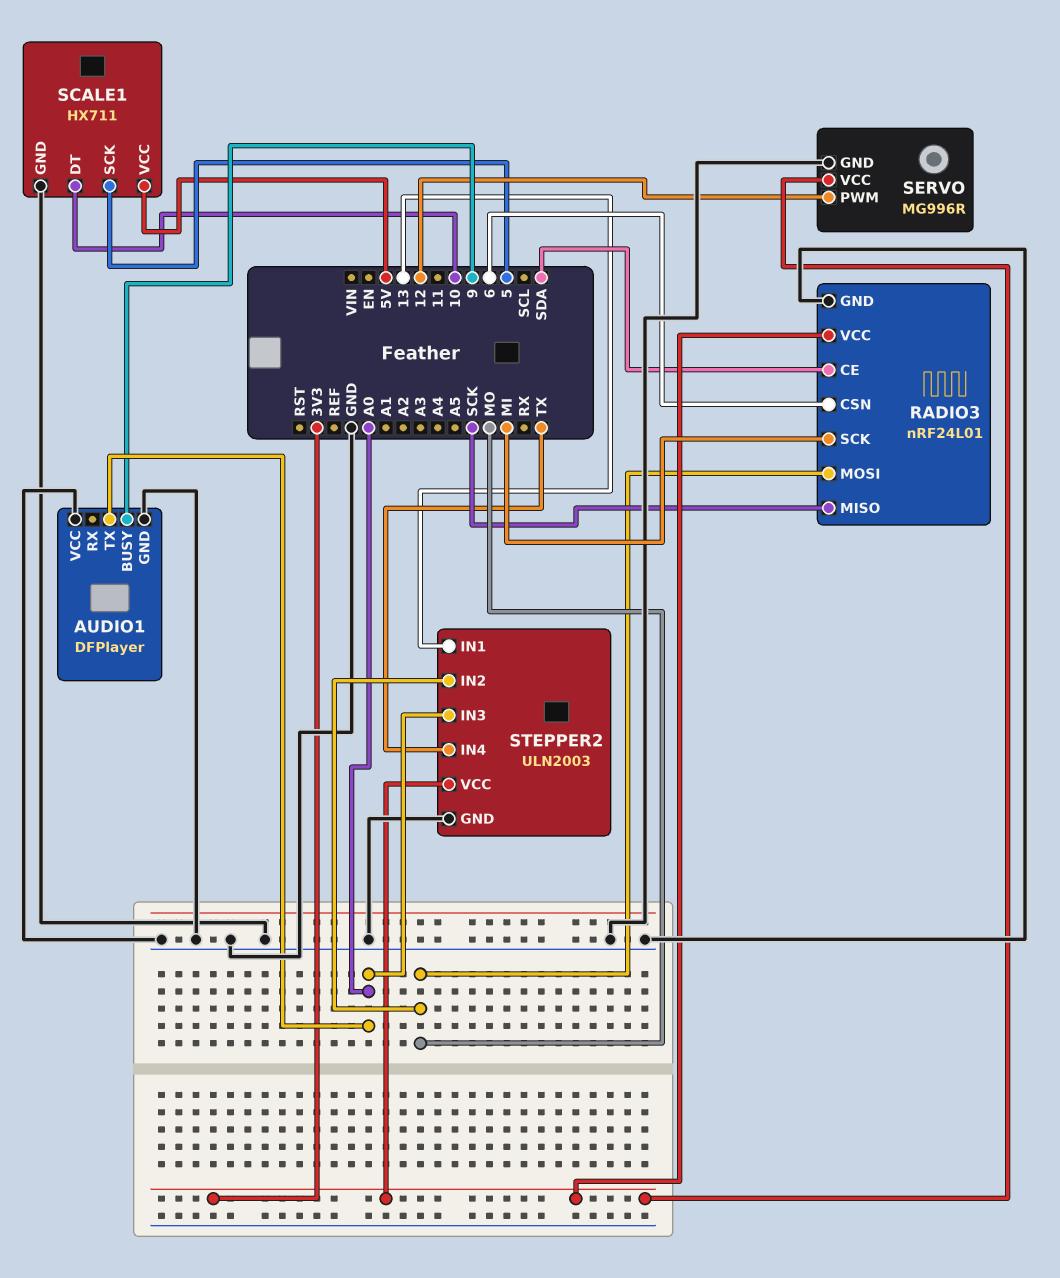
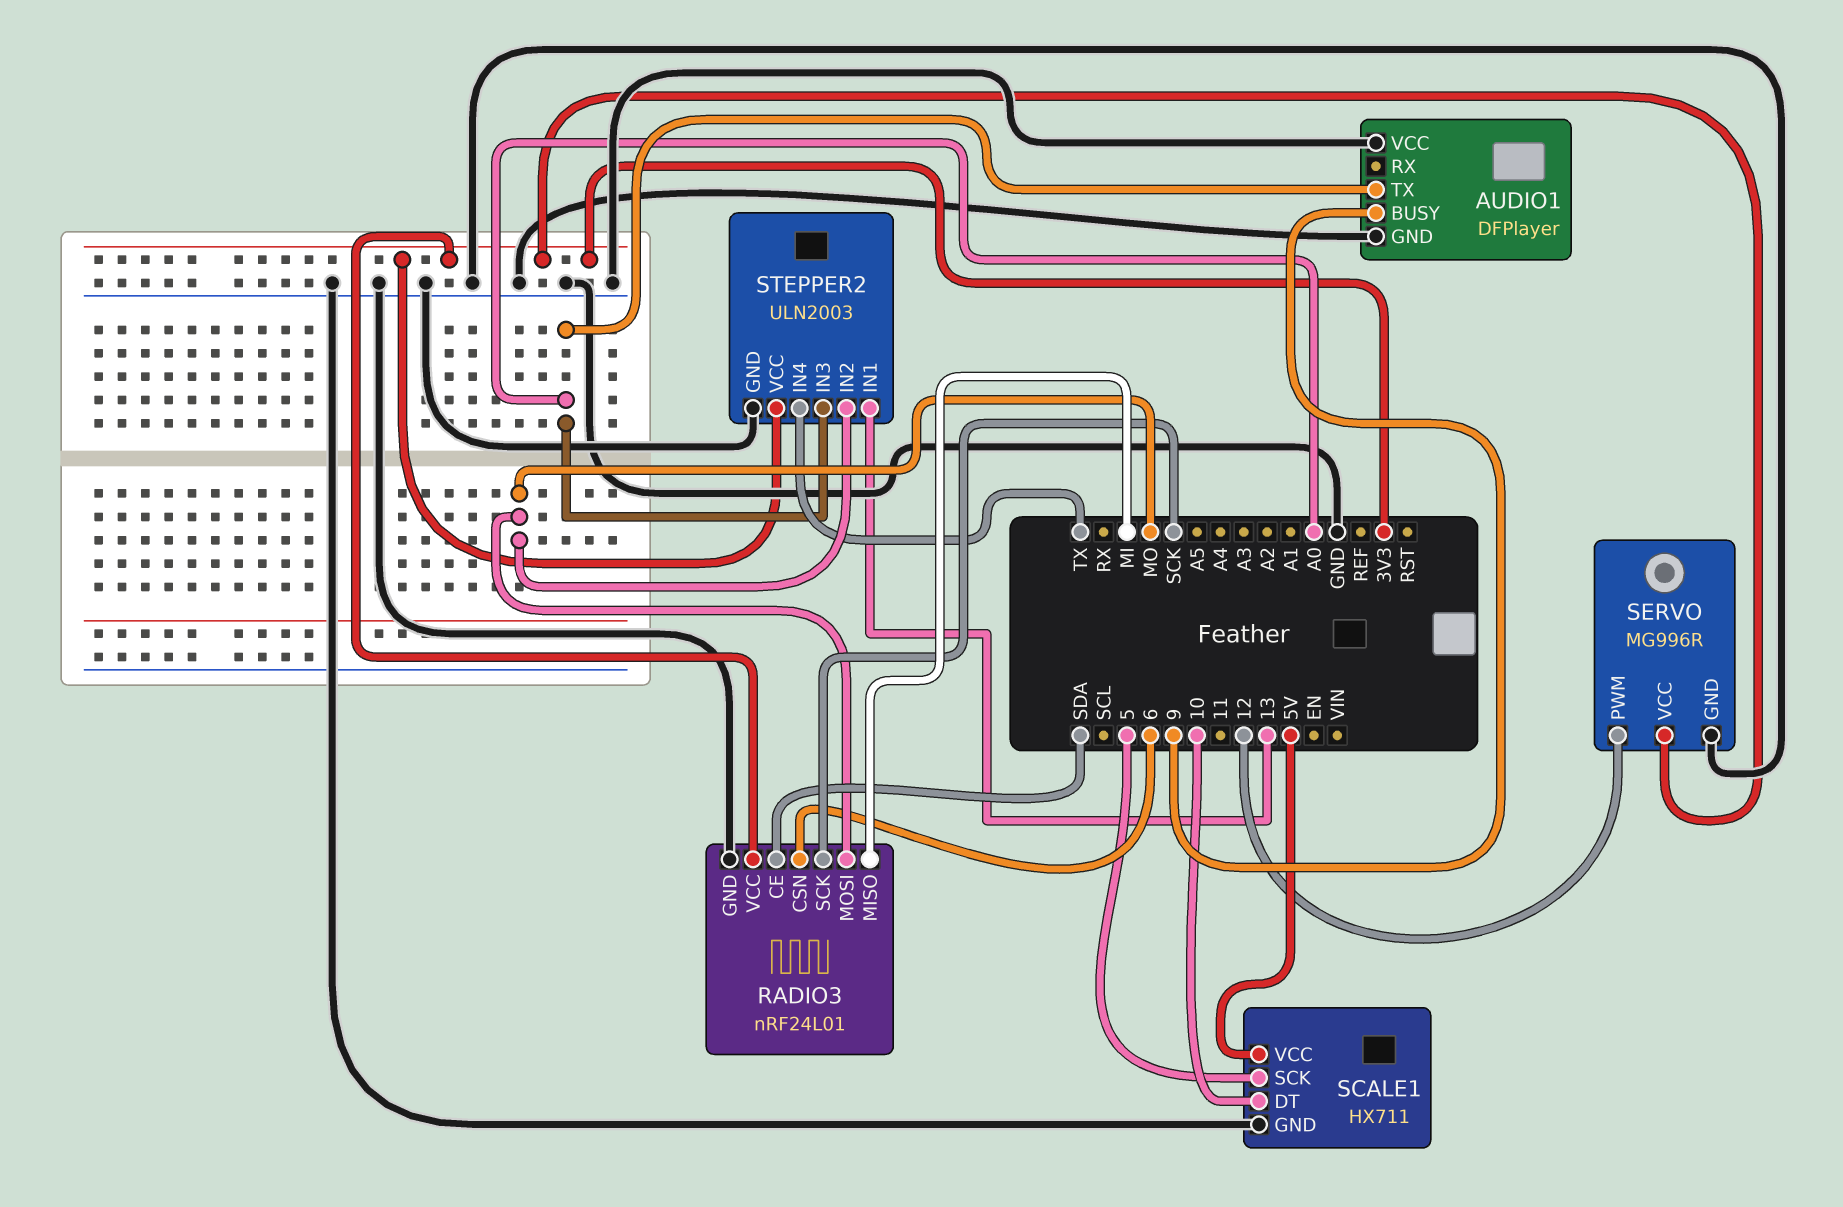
RADIO3 pin MISO: SCK -> MI
RADIO3 pin SCK: MI -> SCK

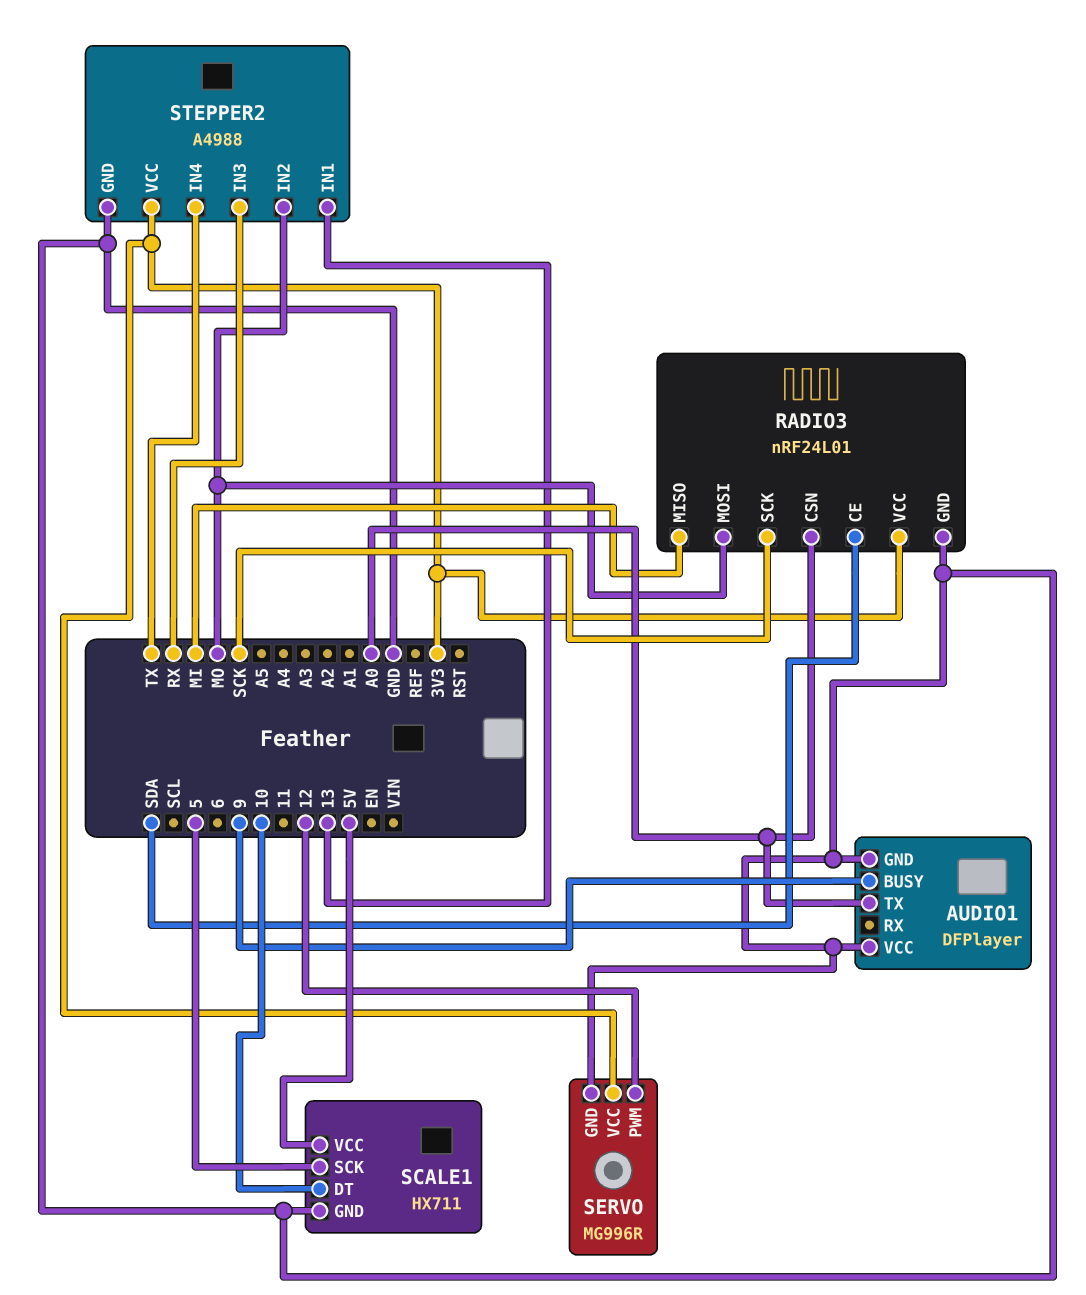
RADIO3 pin CSN: 6 -> A0
STEPPER2: ULN2003 -> A4988
STEPPER2 pin IN3: A0 -> RX

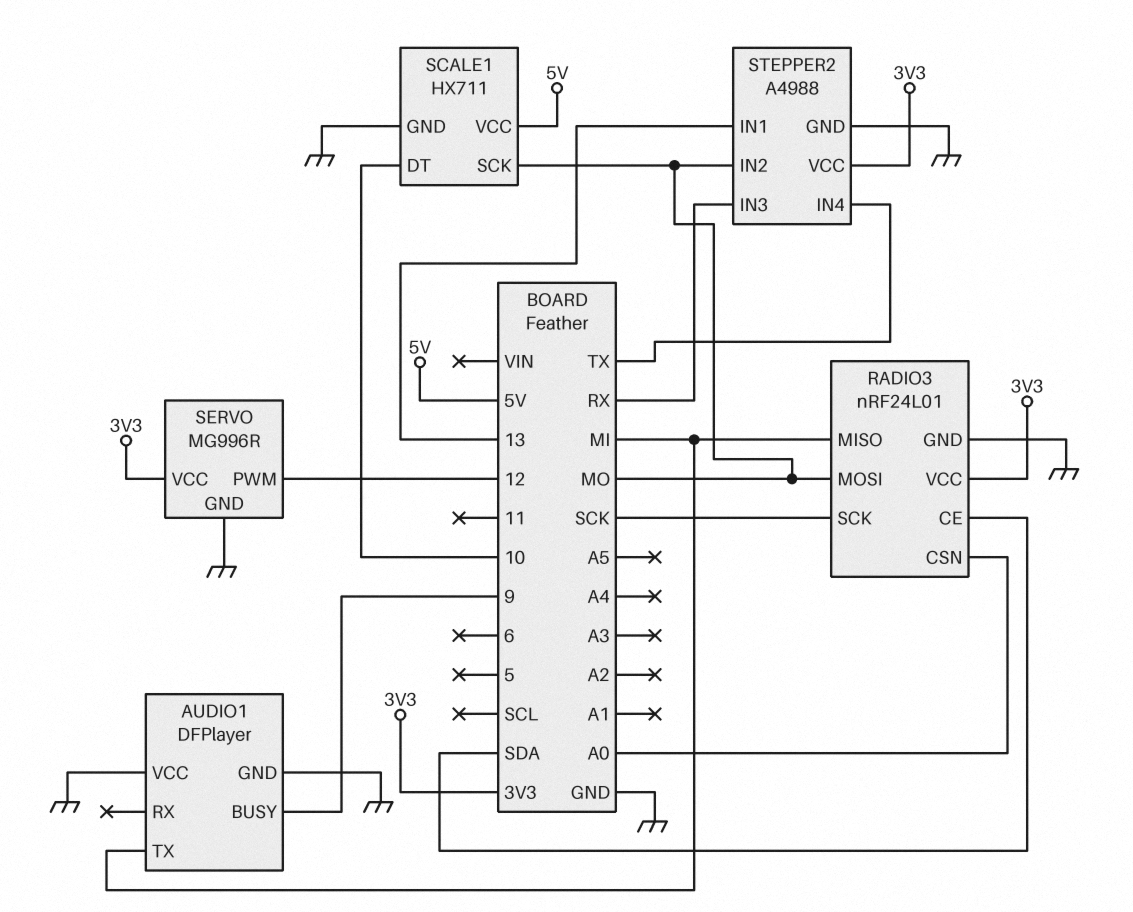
AUDIO1 pin TX: A0 -> MI
SCALE1 pin SCK: 5 -> MO

